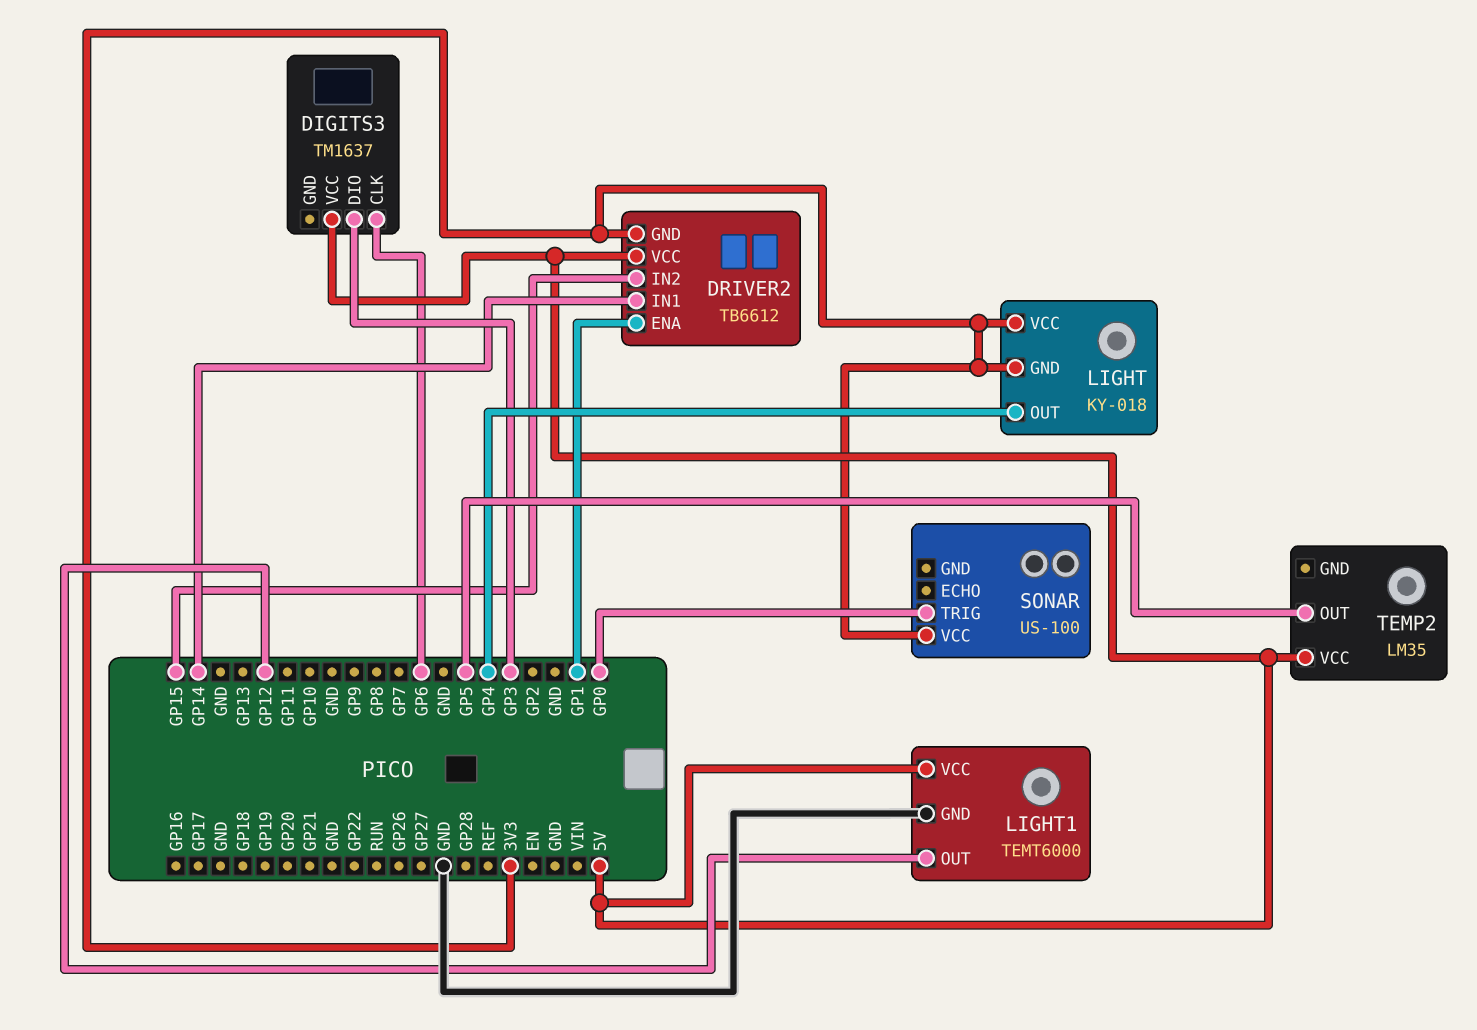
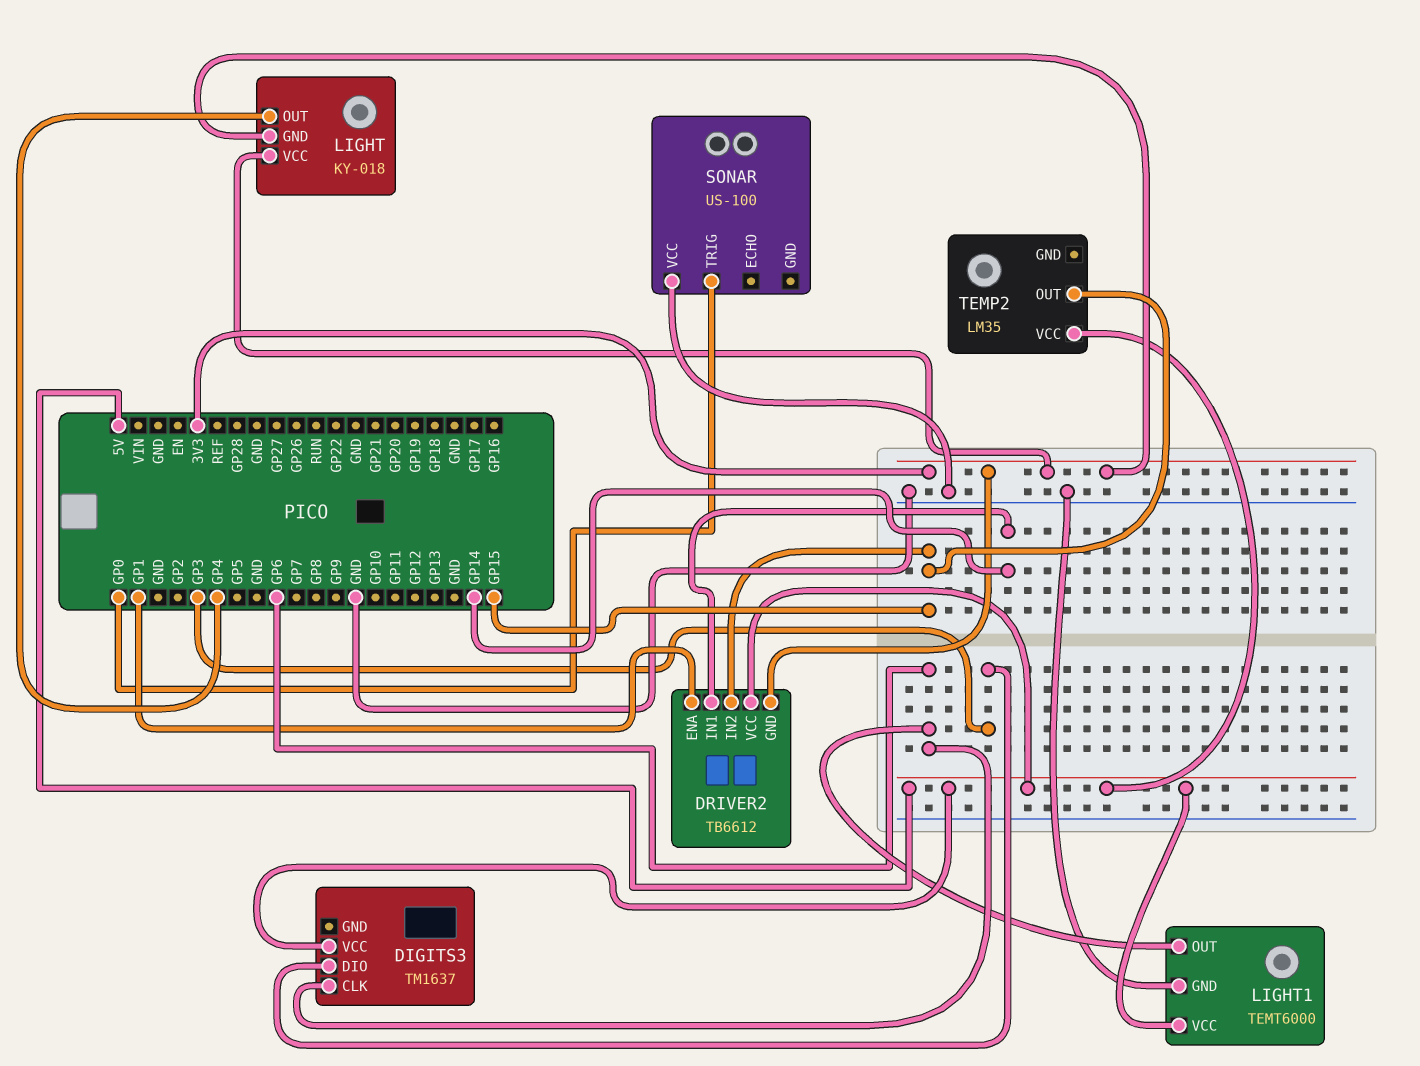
LIGHT1 pin OUT: GP12 -> GP6
SONAR pin VCC: 3V3 -> GND
TEMP2 pin OUT: GP5 -> GP15

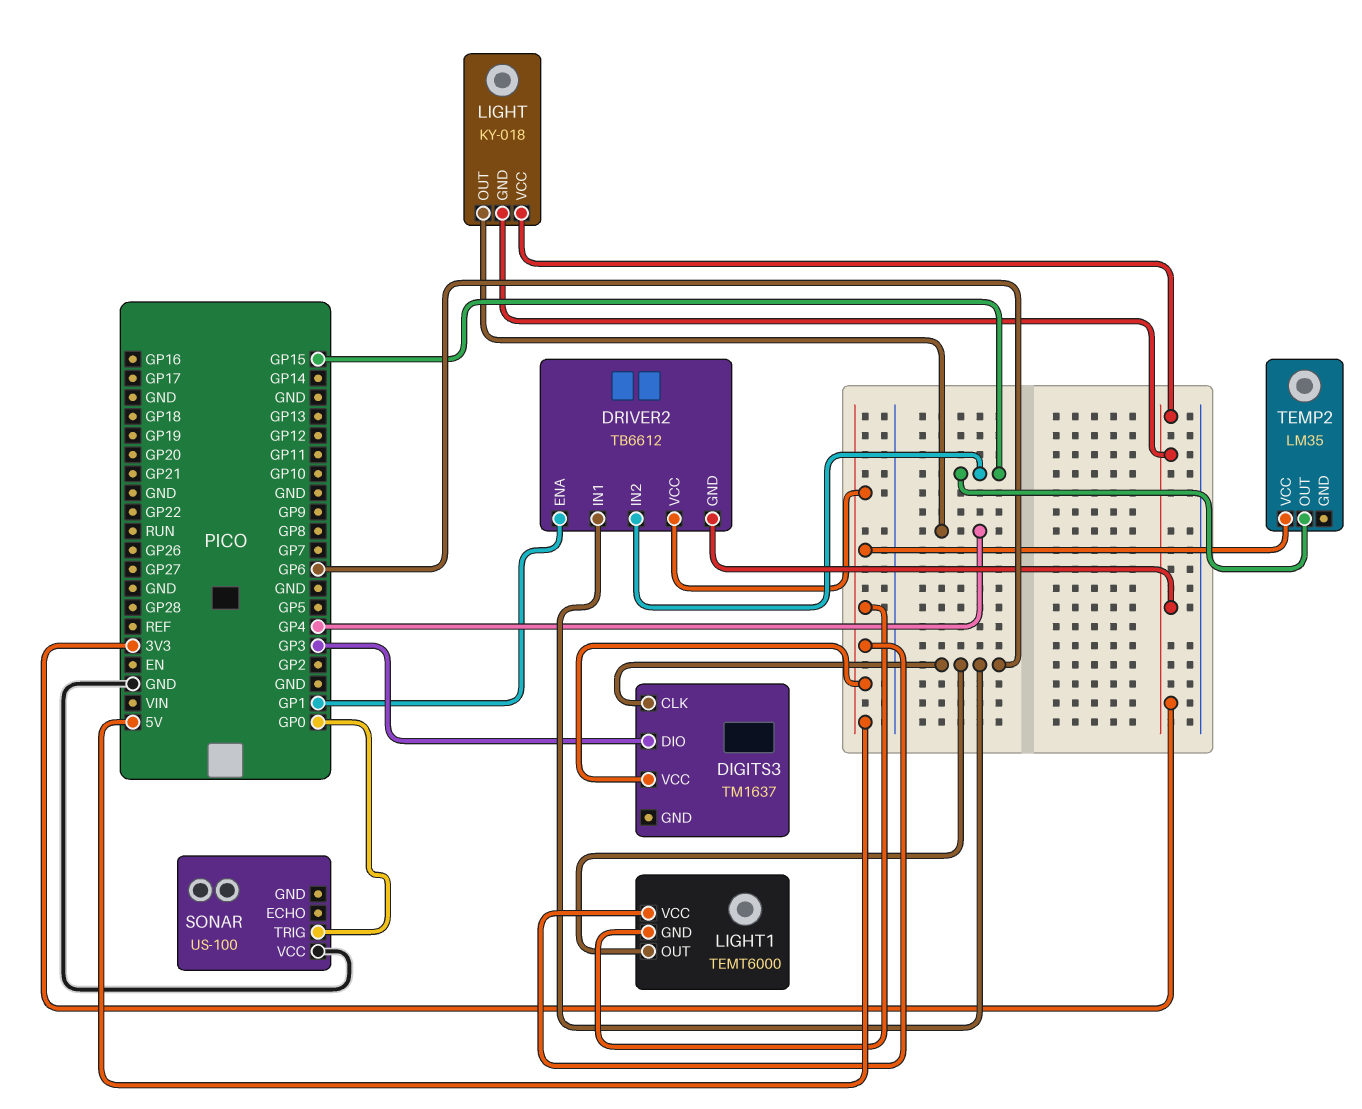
DRIVER2 pin IN1: GP14 -> GP6
LIGHT1 pin GND: GND -> 5V

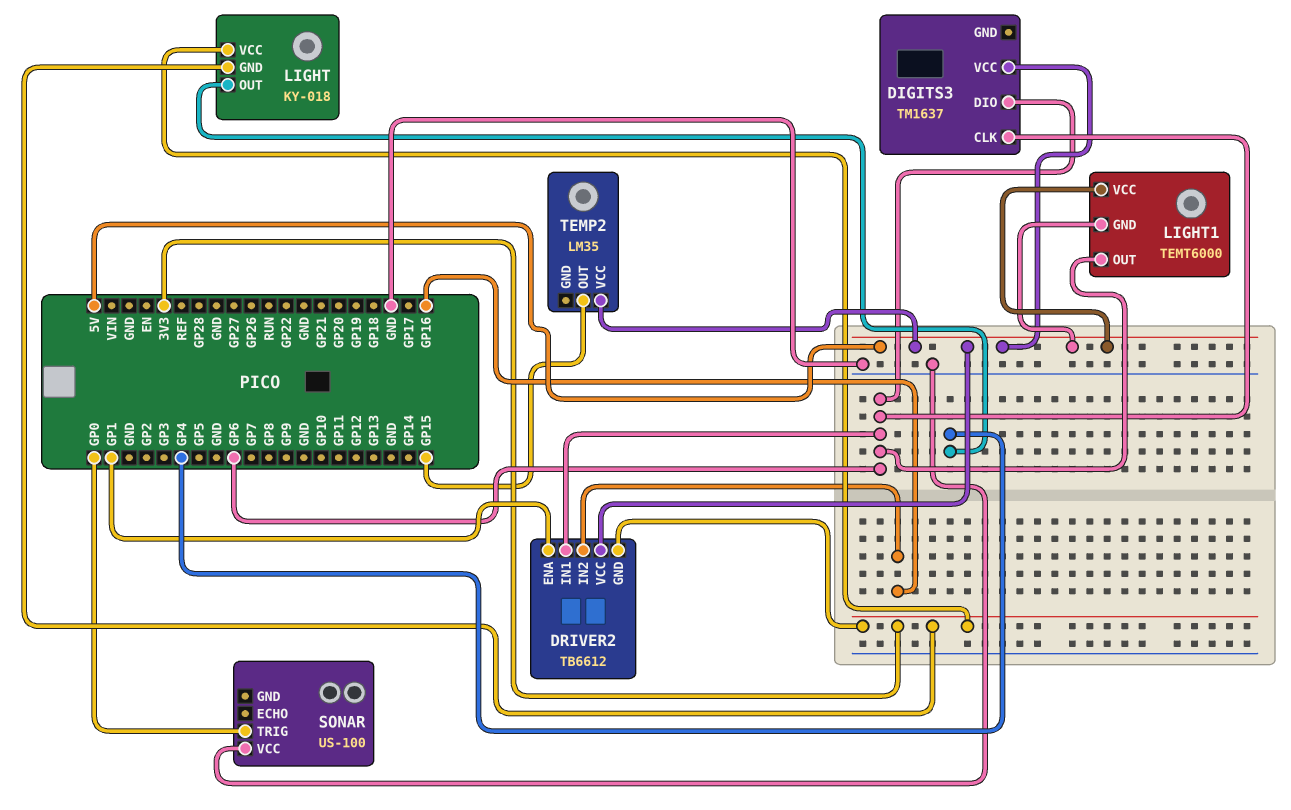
DIGITS3 pin DIO: GP3 -> GP6
DRIVER2 pin IN2: GP15 -> GP16

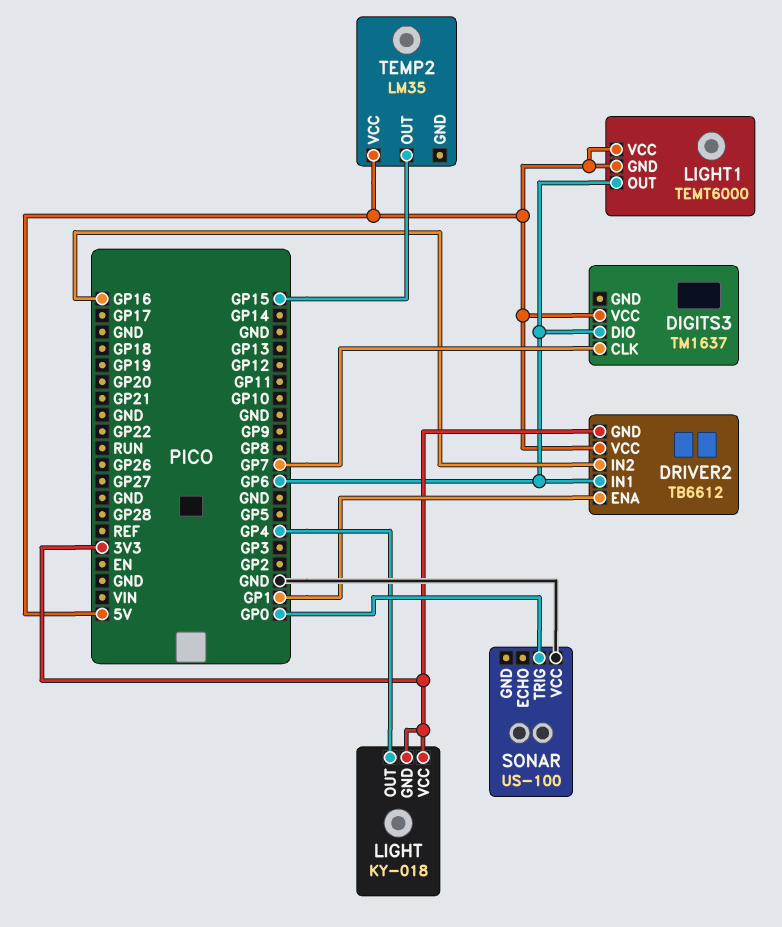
DIGITS3 pin CLK: GP6 -> GP7

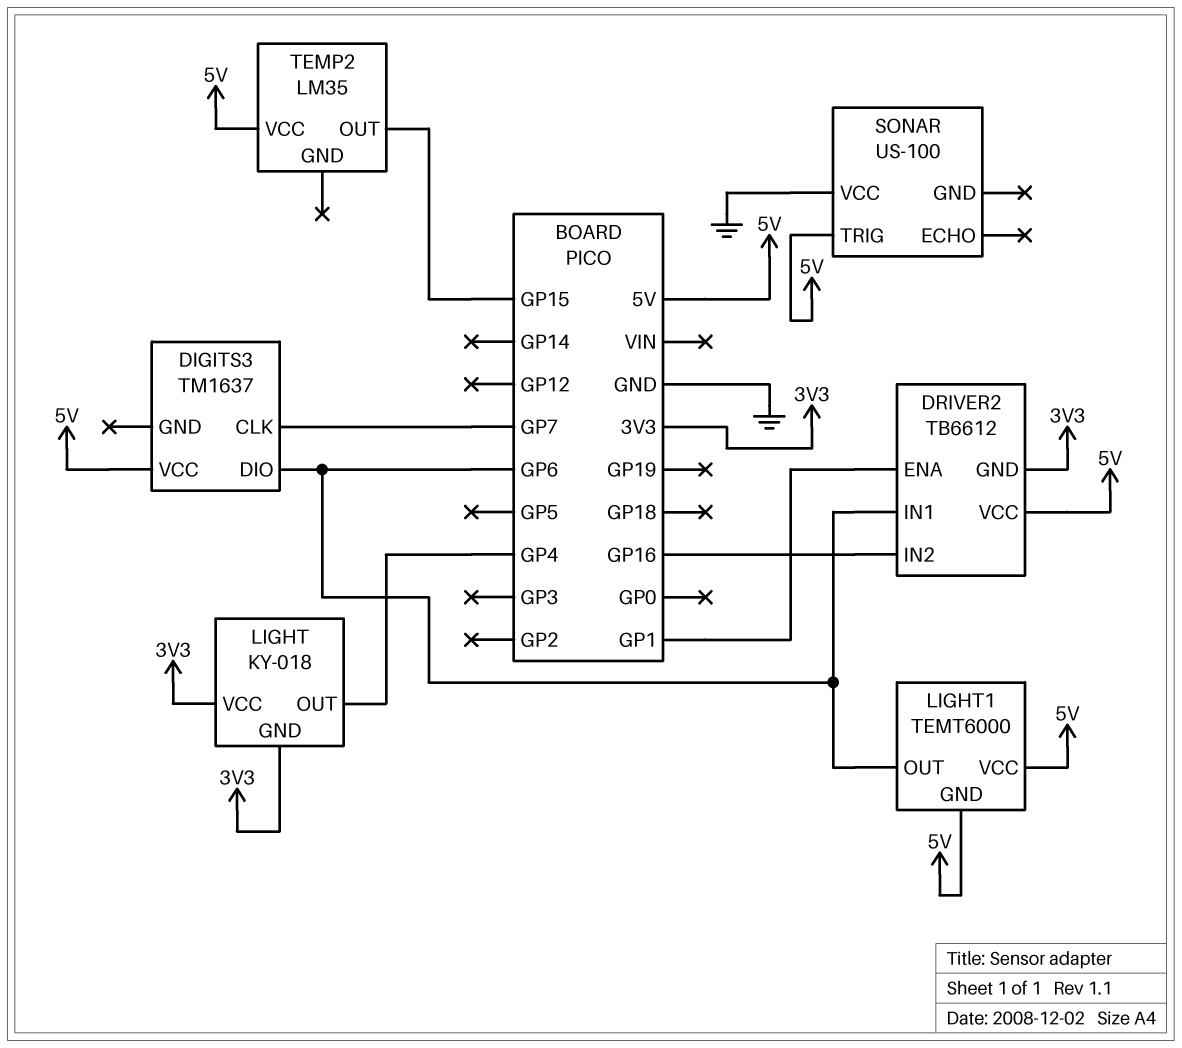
SONAR pin TRIG: GP0 -> 5V

